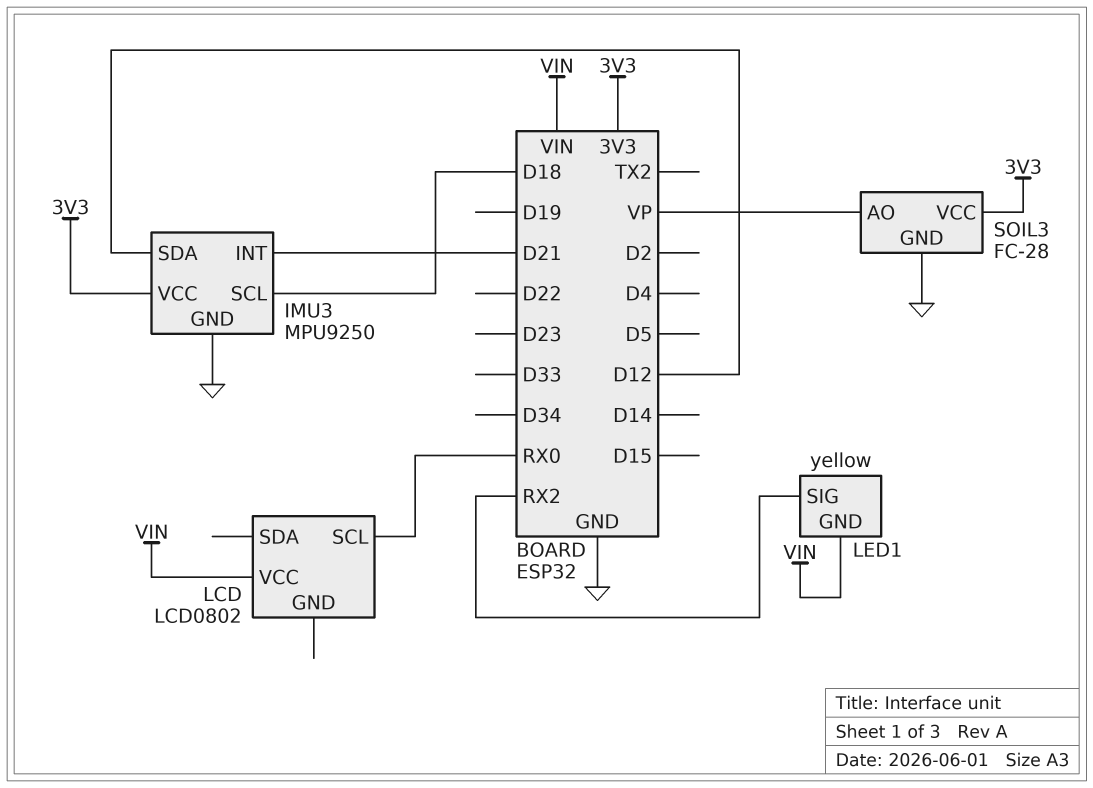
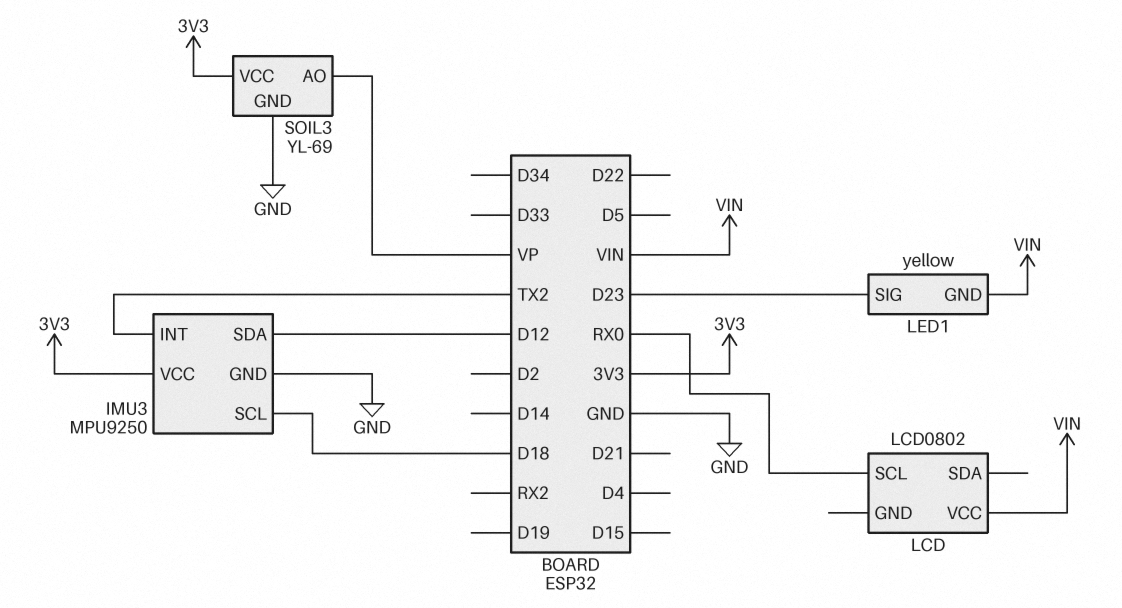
IMU3 pin INT: D21 -> TX2
LED1 pin SIG: RX2 -> D23
SOIL3: FC-28 -> YL-69

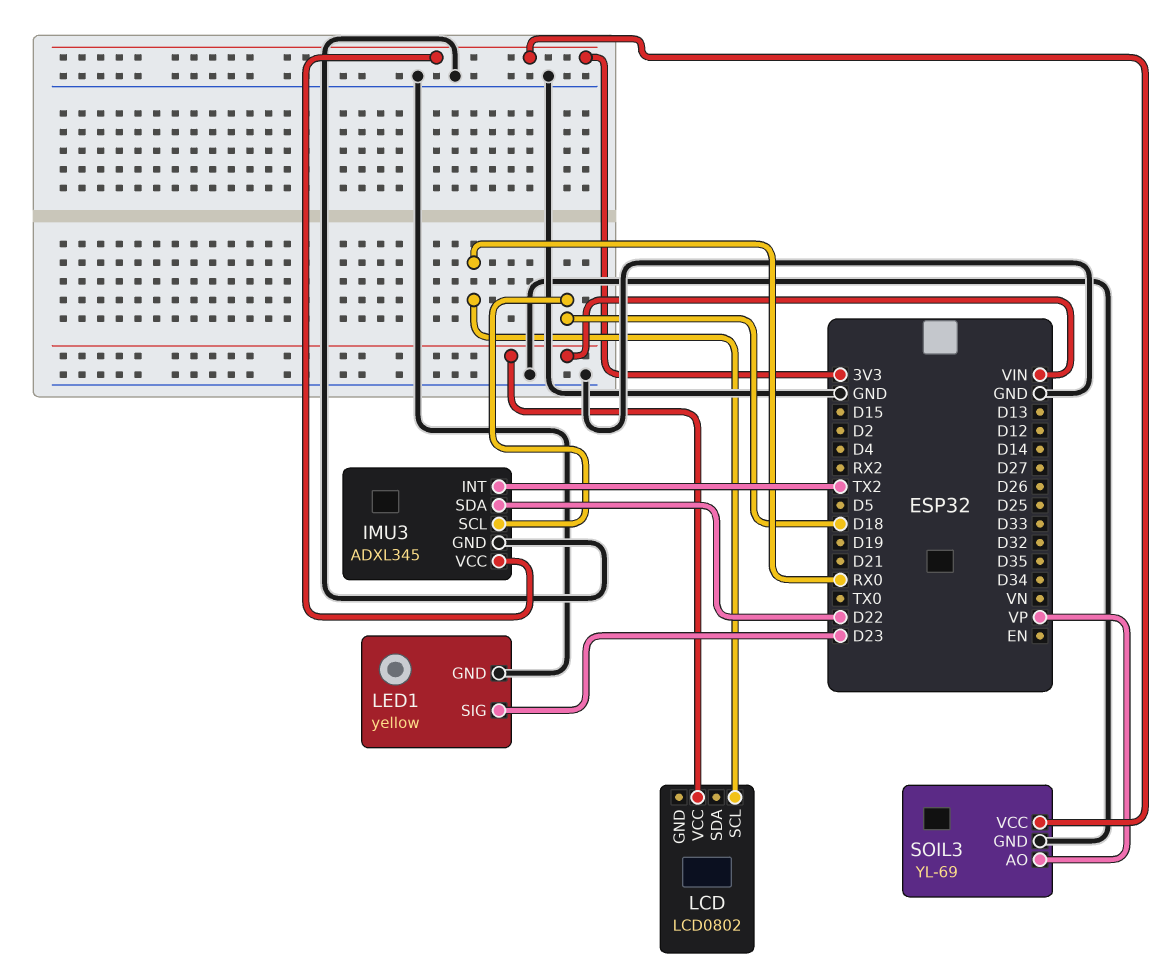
IMU3: MPU9250 -> ADXL345
IMU3 pin SDA: D12 -> D22
LED1 pin GND: VIN -> GND

